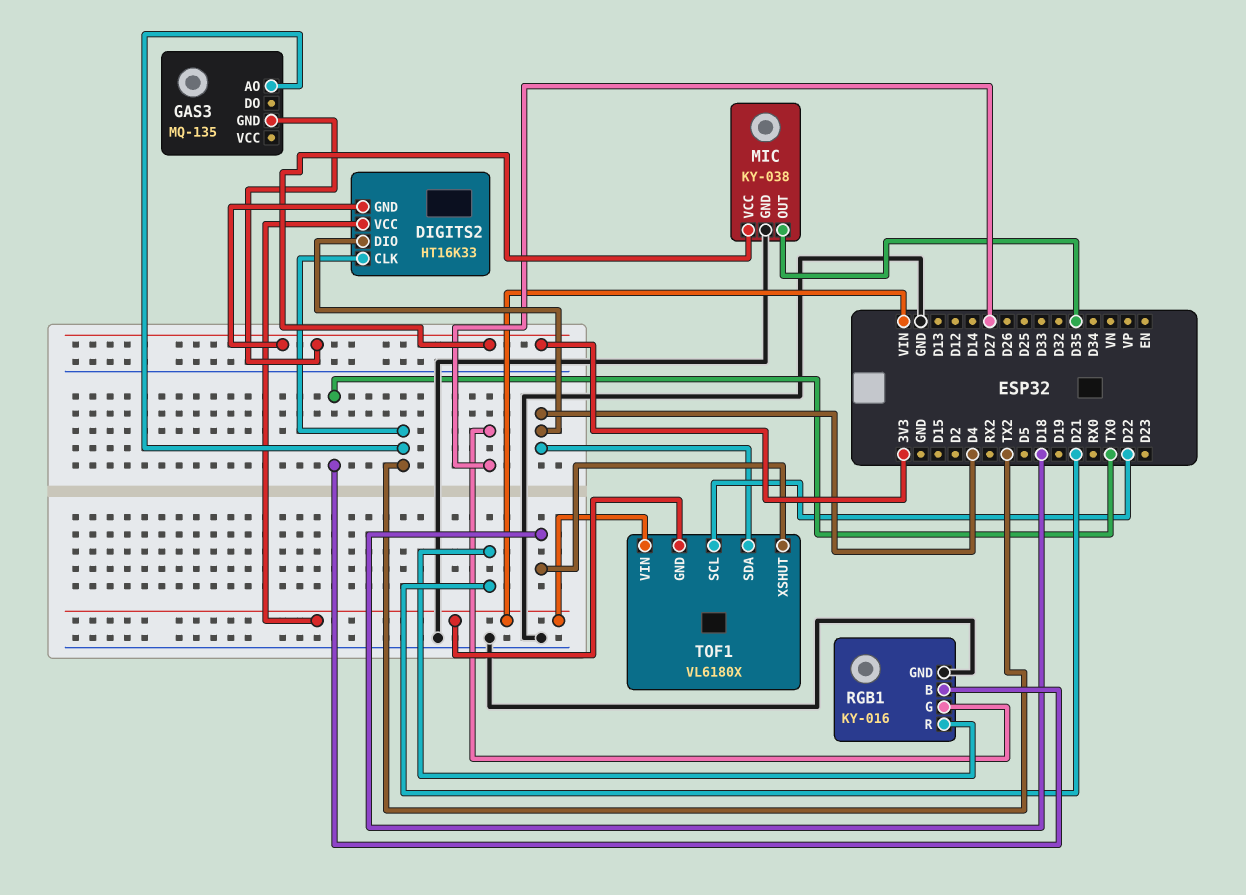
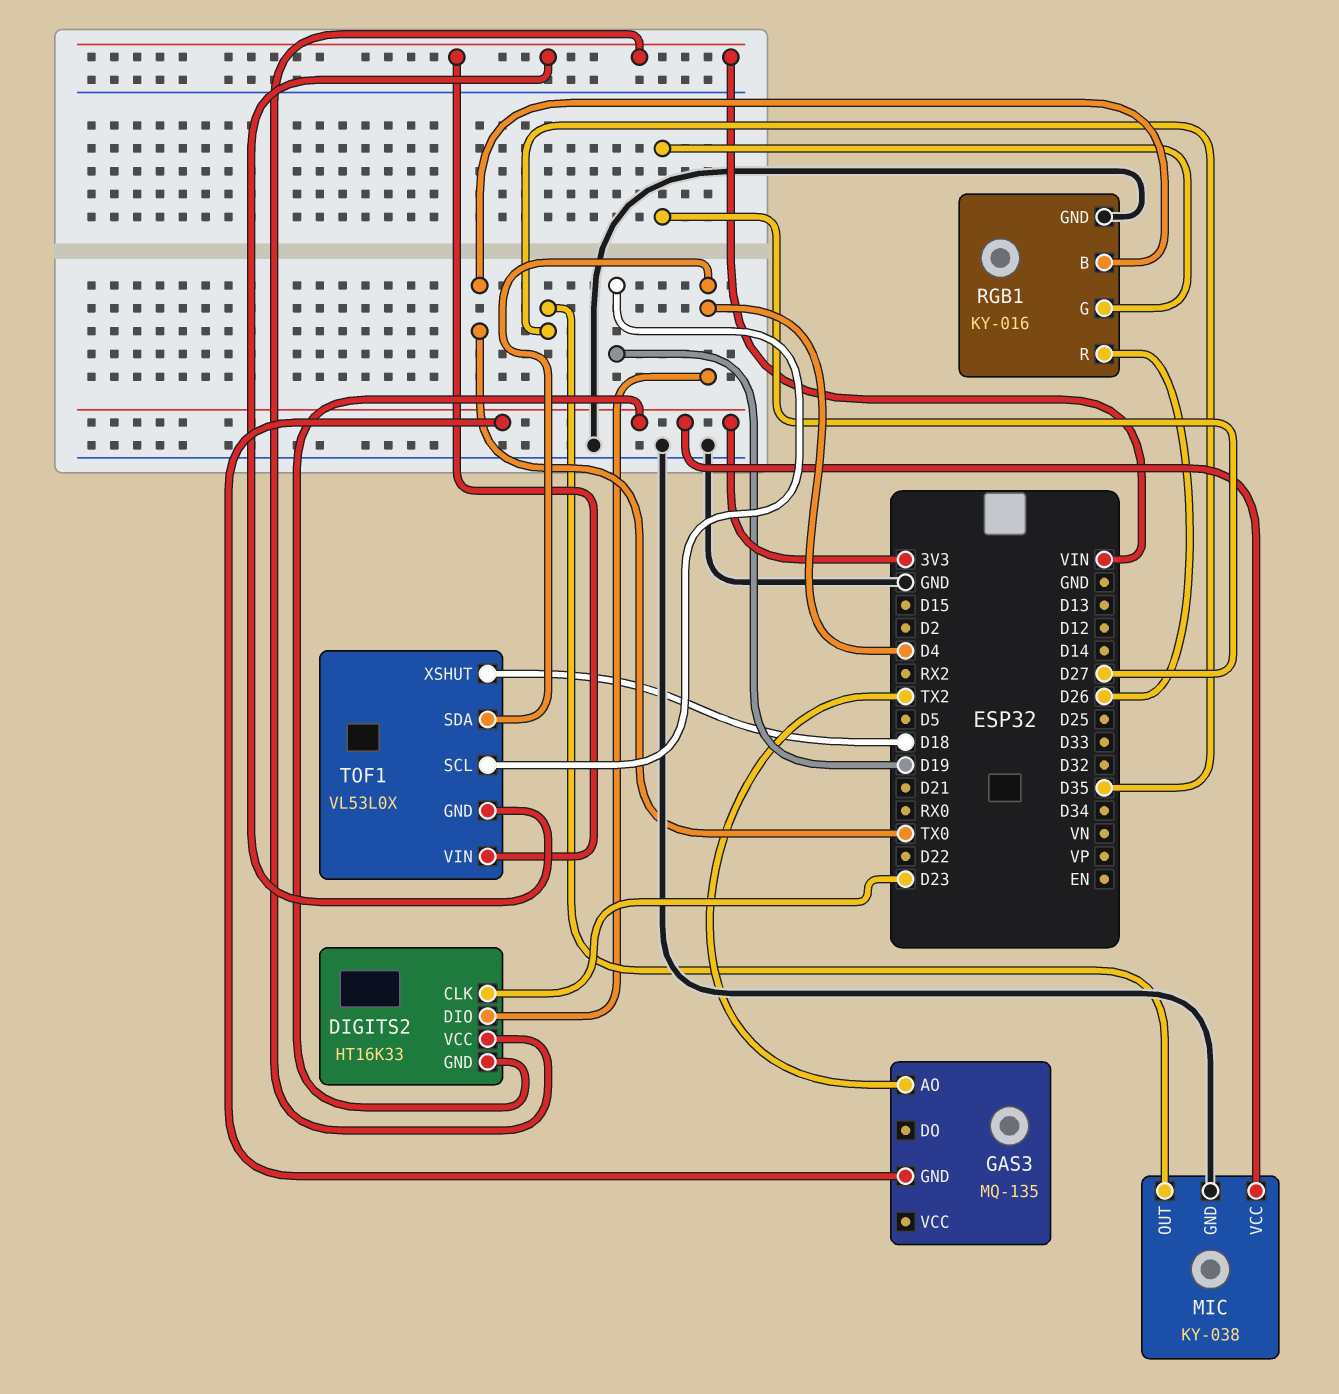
DIGITS2 pin CLK: TX2 -> D23
RGB1 pin R: D21 -> D26
TOF1: VL6180X -> VL53L0X
TOF1 pin SCL: D22 -> D19

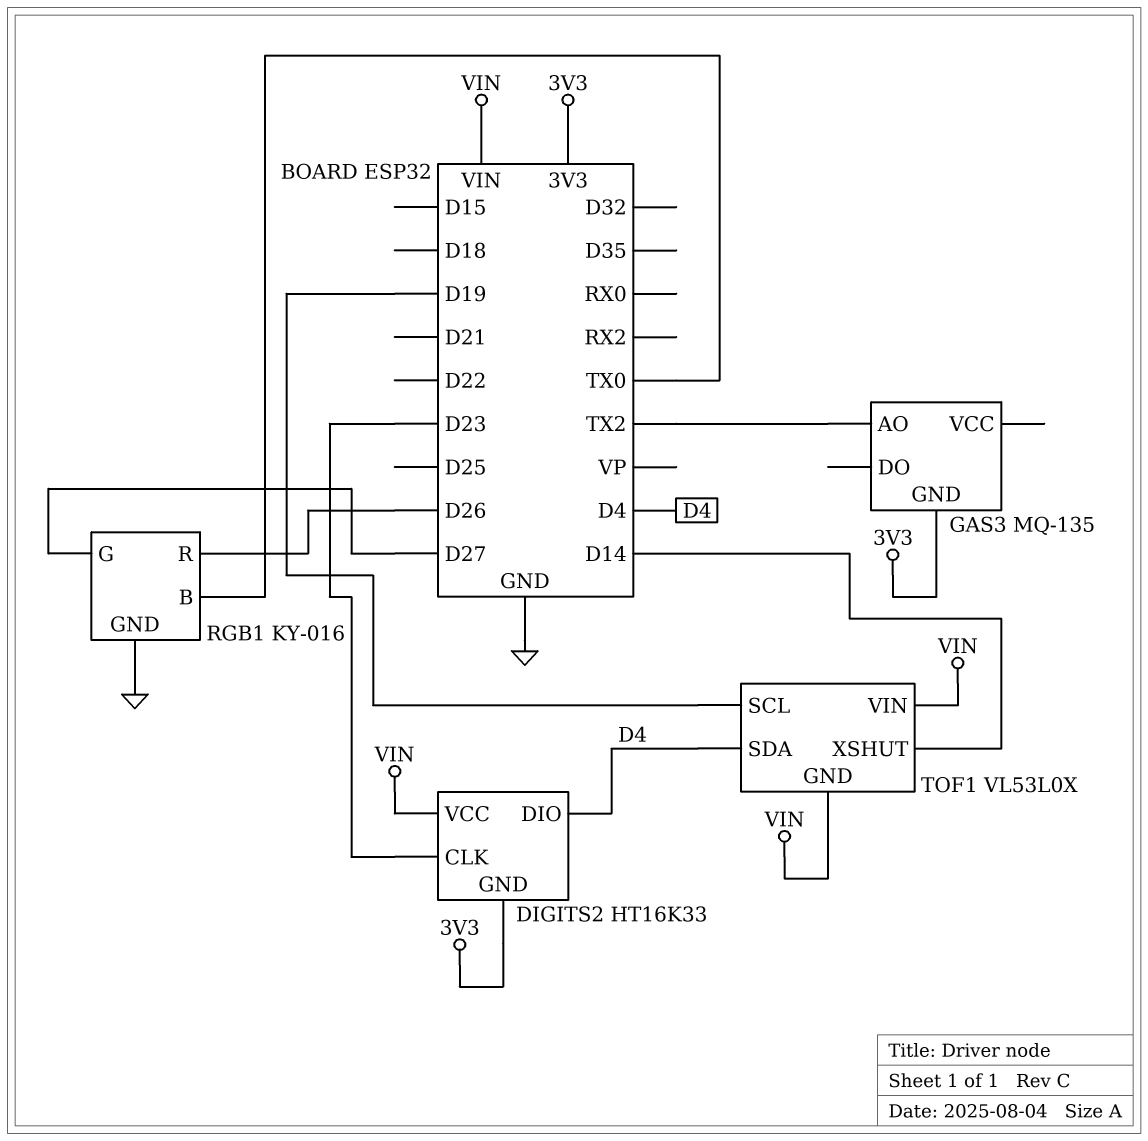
MIC: KY-038 -> none
MIC pin GND: GND -> none
MIC pin OUT: D35 -> none
MIC pin VCC: 3V3 -> none
TOF1 pin XSHUT: D18 -> D14

